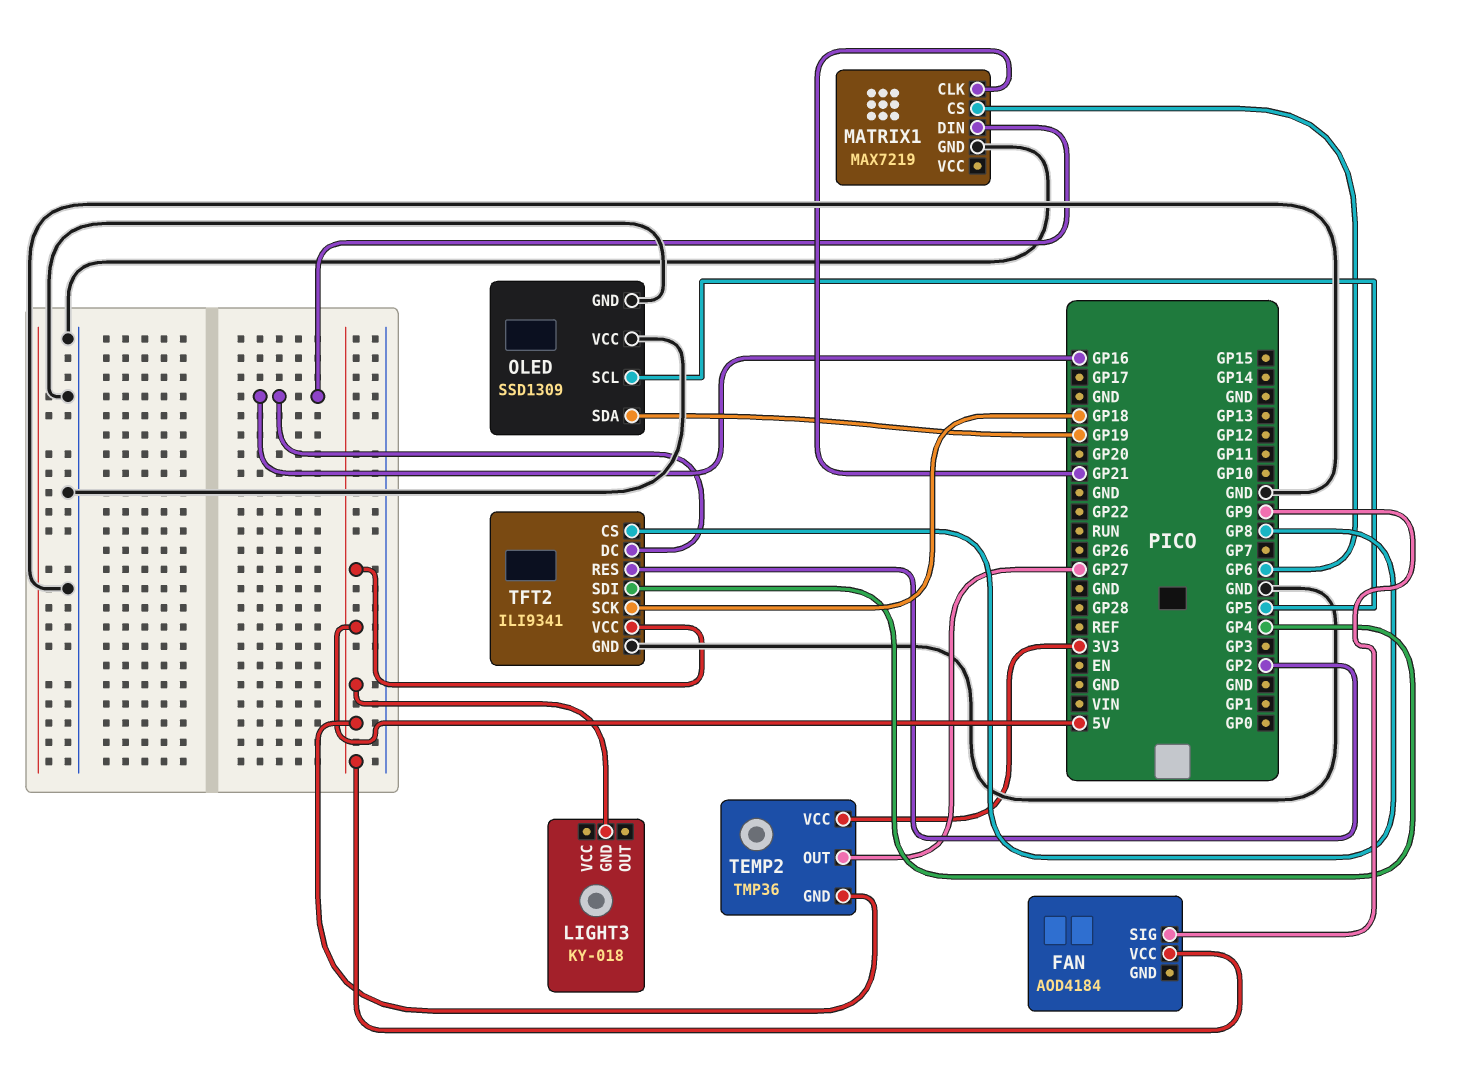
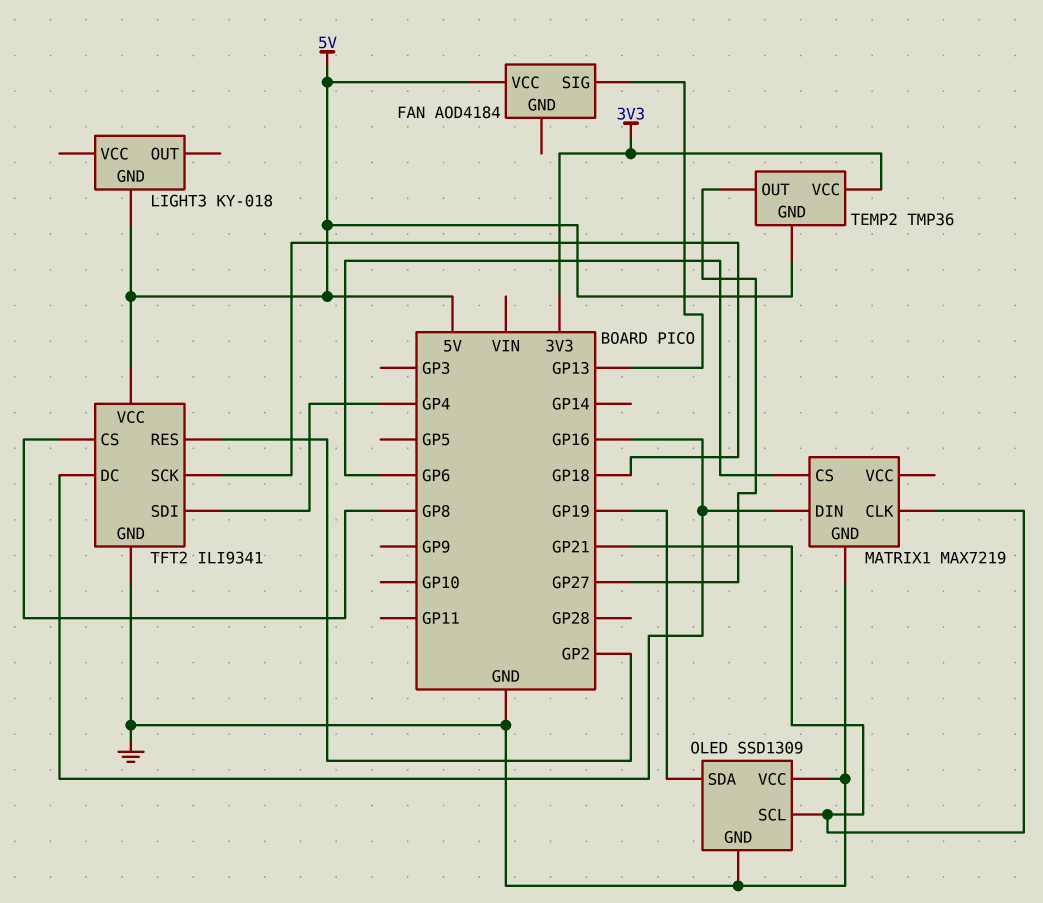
FAN pin SIG: GP9 -> GP13
OLED pin SCL: GP5 -> GP21

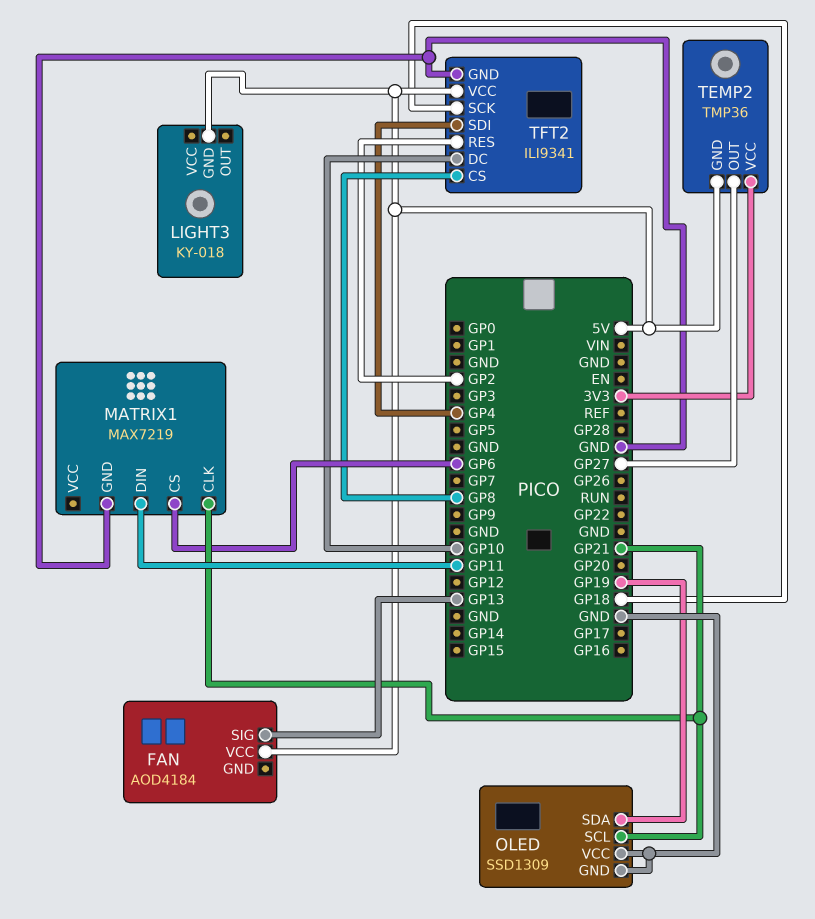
MATRIX1 pin DIN: GP16 -> GP11
TFT2 pin DC: GP16 -> GP10

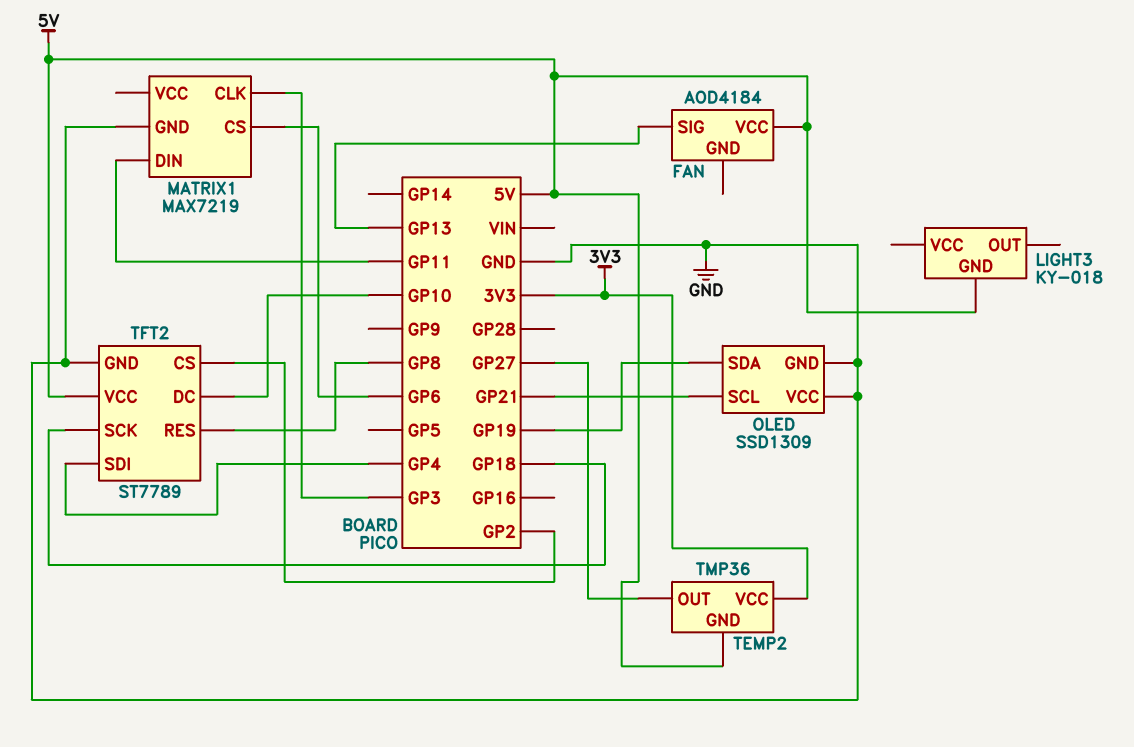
MATRIX1 pin CLK: GP21 -> GP3
TFT2: ILI9341 -> ST7789
TFT2 pin CS: GP8 -> GP2
TFT2 pin RES: GP2 -> GP8

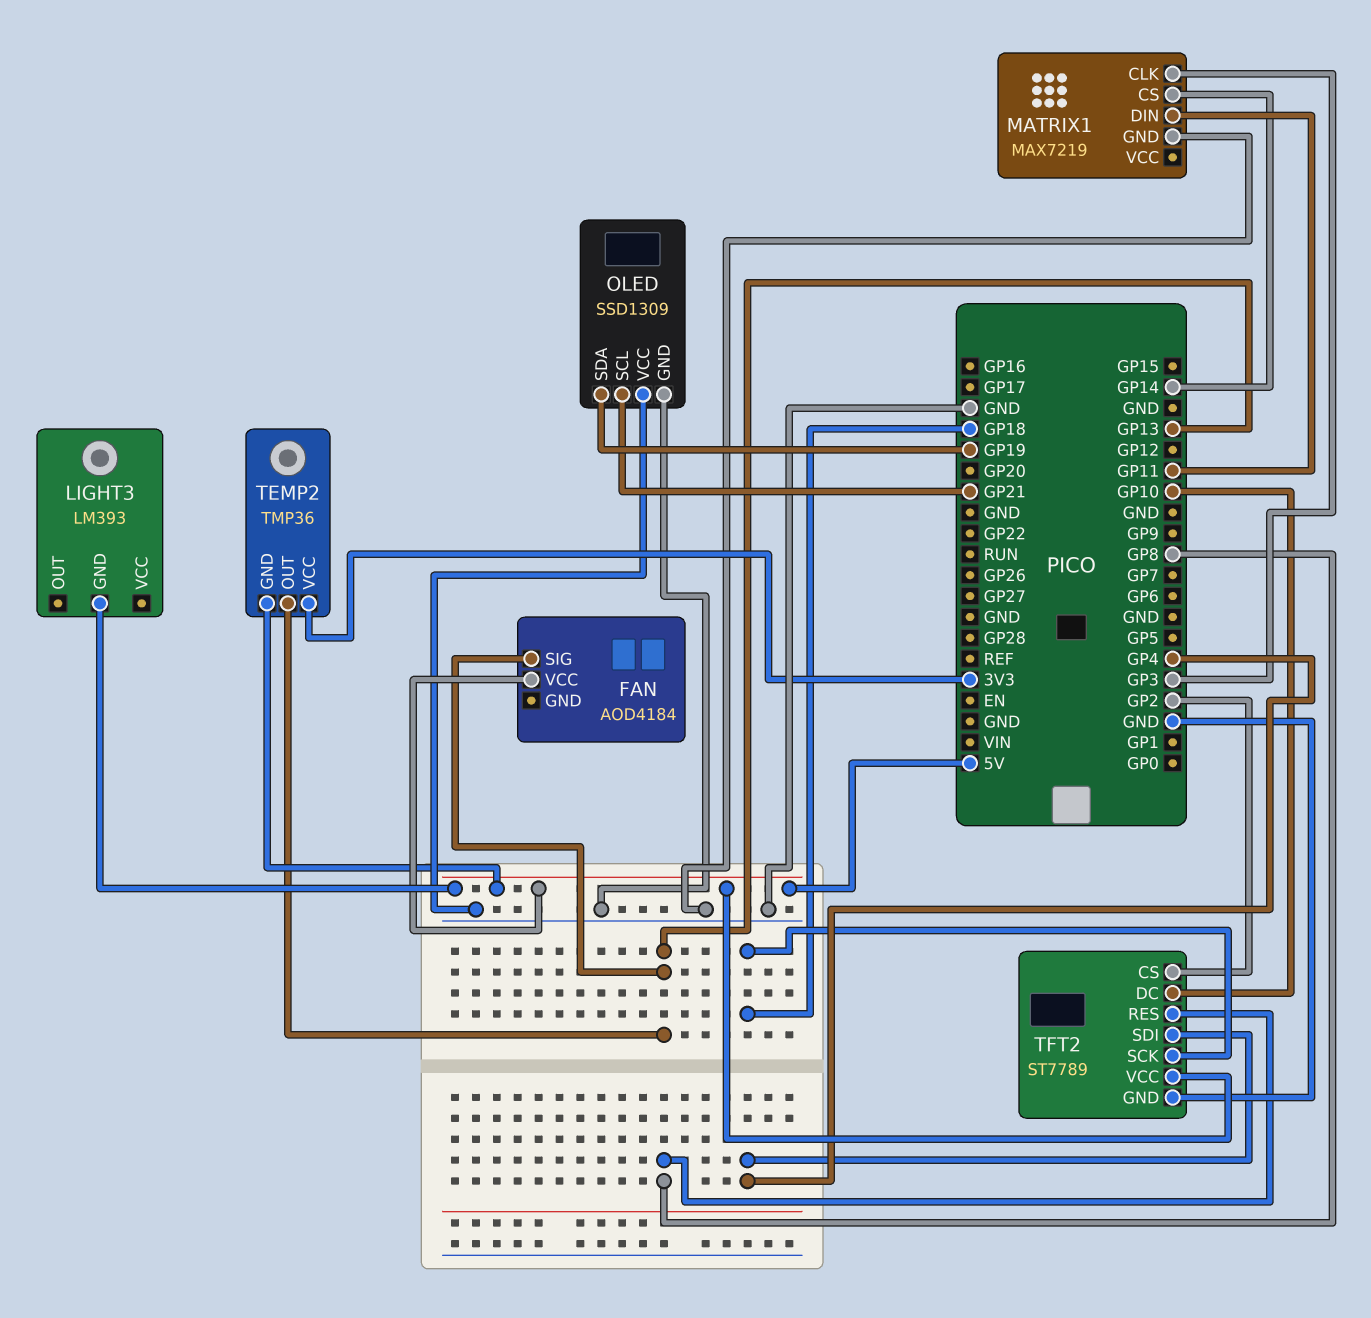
LIGHT3: KY-018 -> LM393
MATRIX1 pin CS: GP6 -> GP14
TEMP2 pin OUT: GP27 -> GP13

